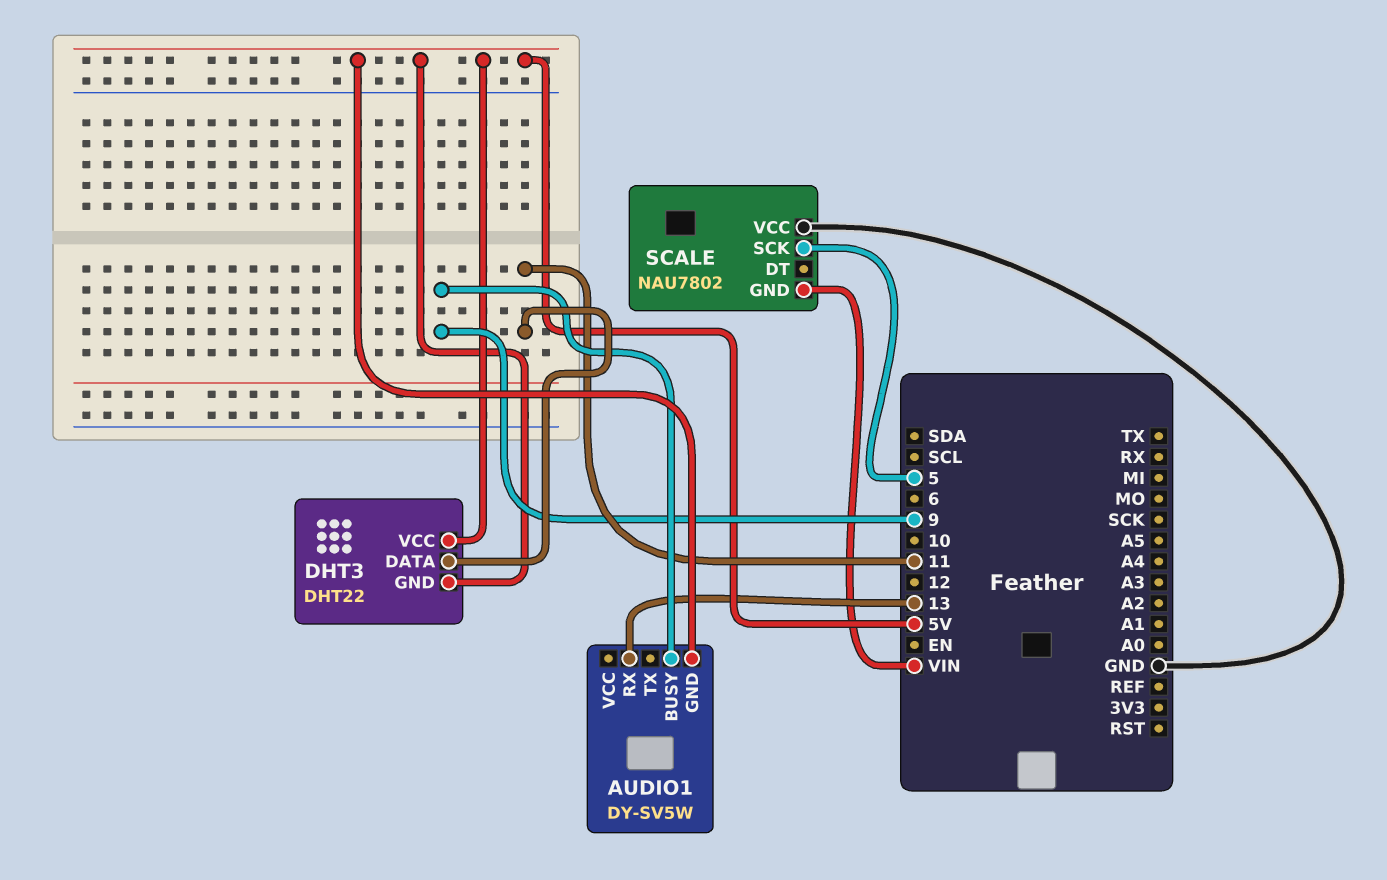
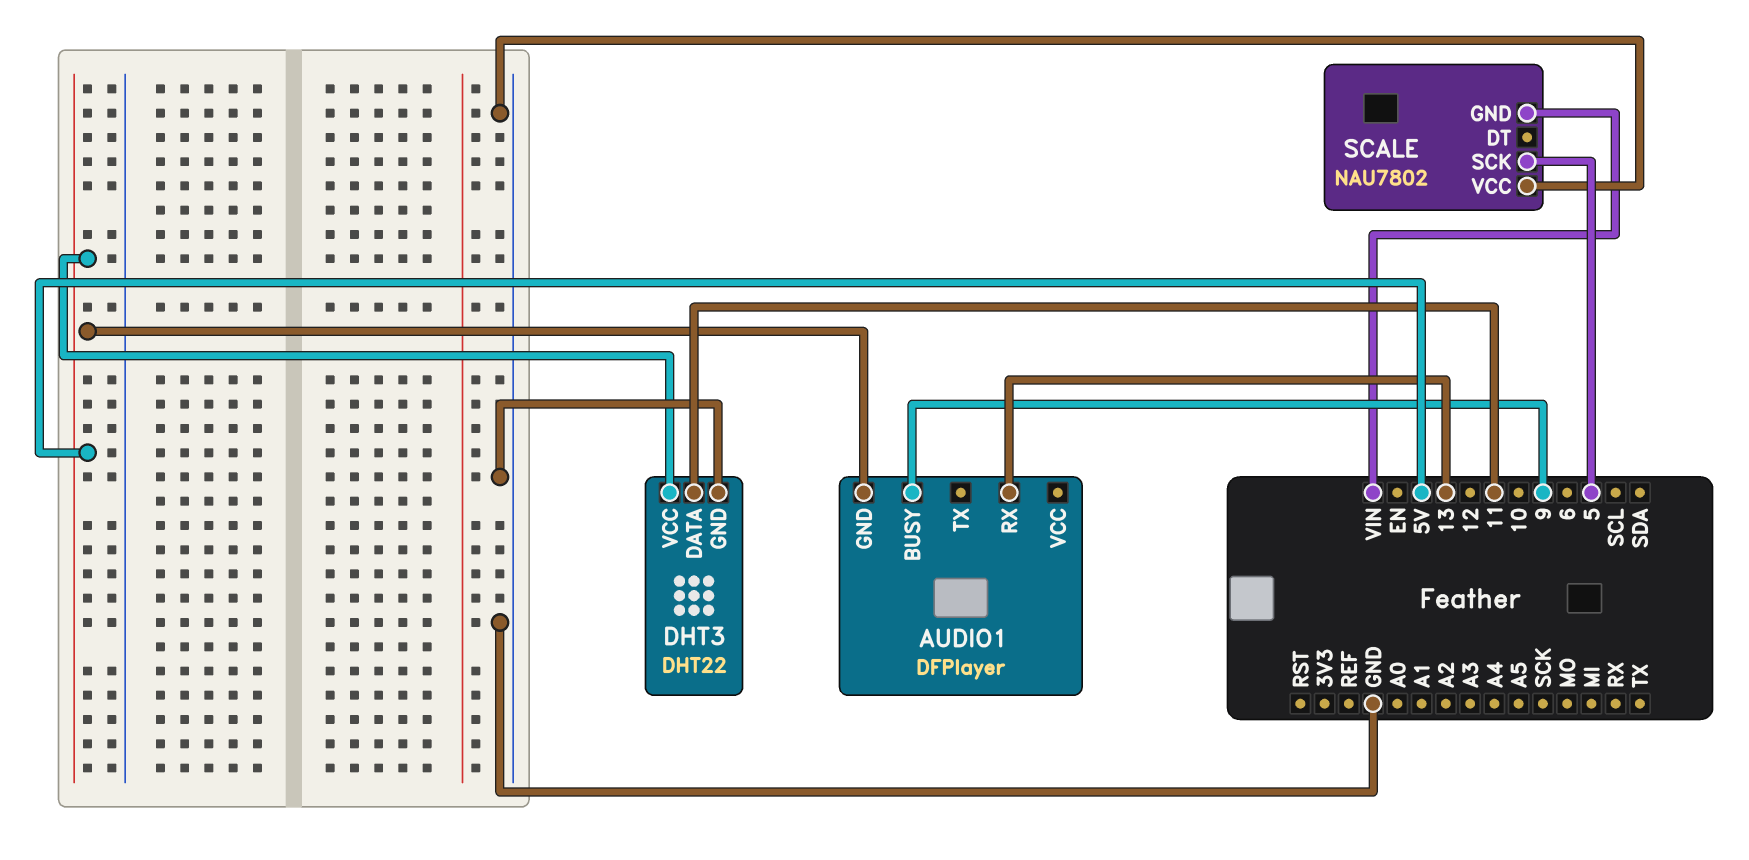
AUDIO1: DY-SV5W -> DFPlayer
DHT3 pin GND: 5V -> GND

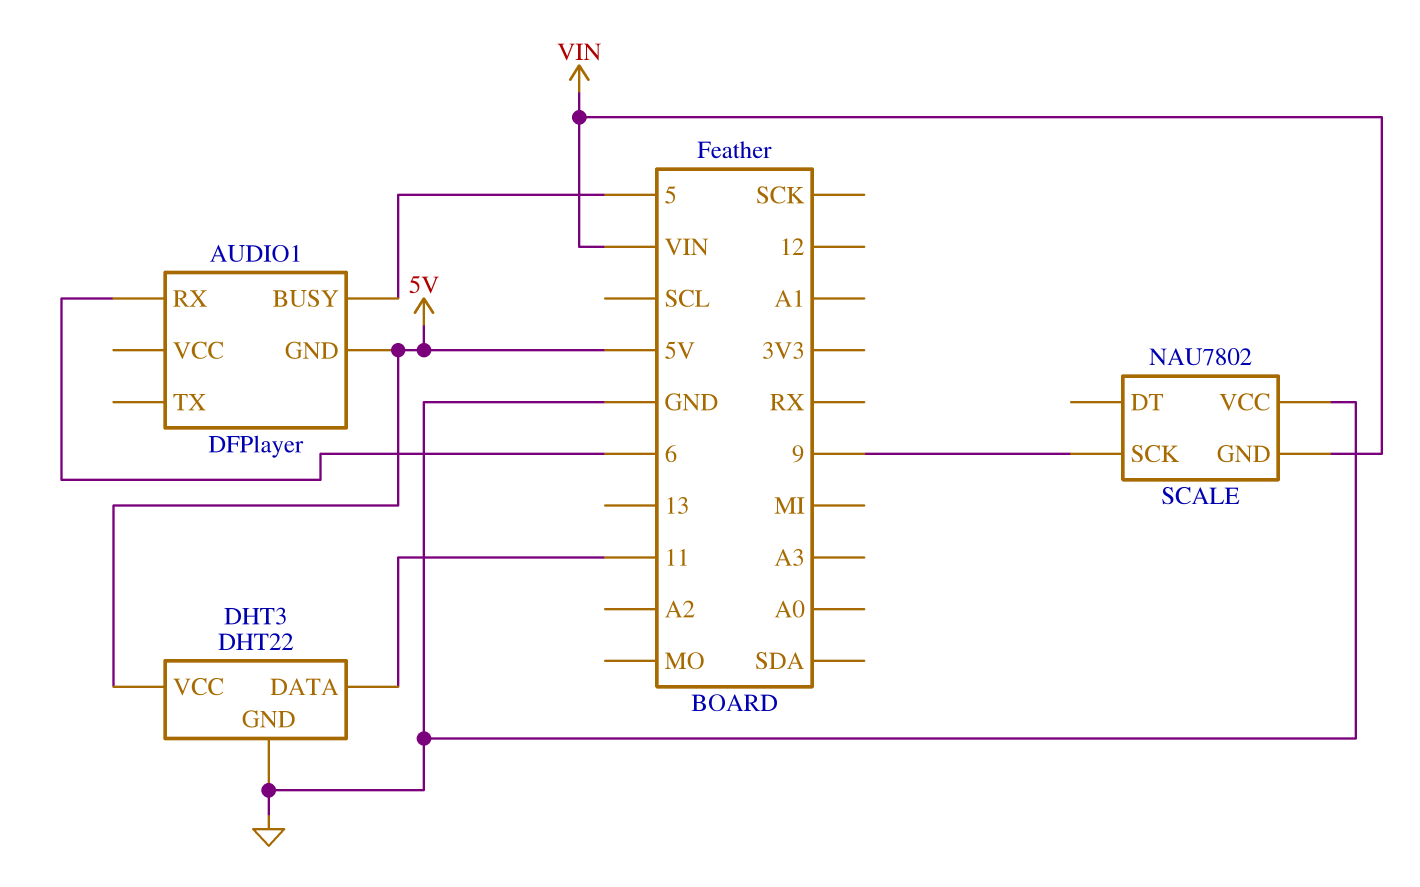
AUDIO1 pin BUSY: 9 -> 5
AUDIO1 pin RX: 13 -> 6
SCALE pin SCK: 5 -> 9

